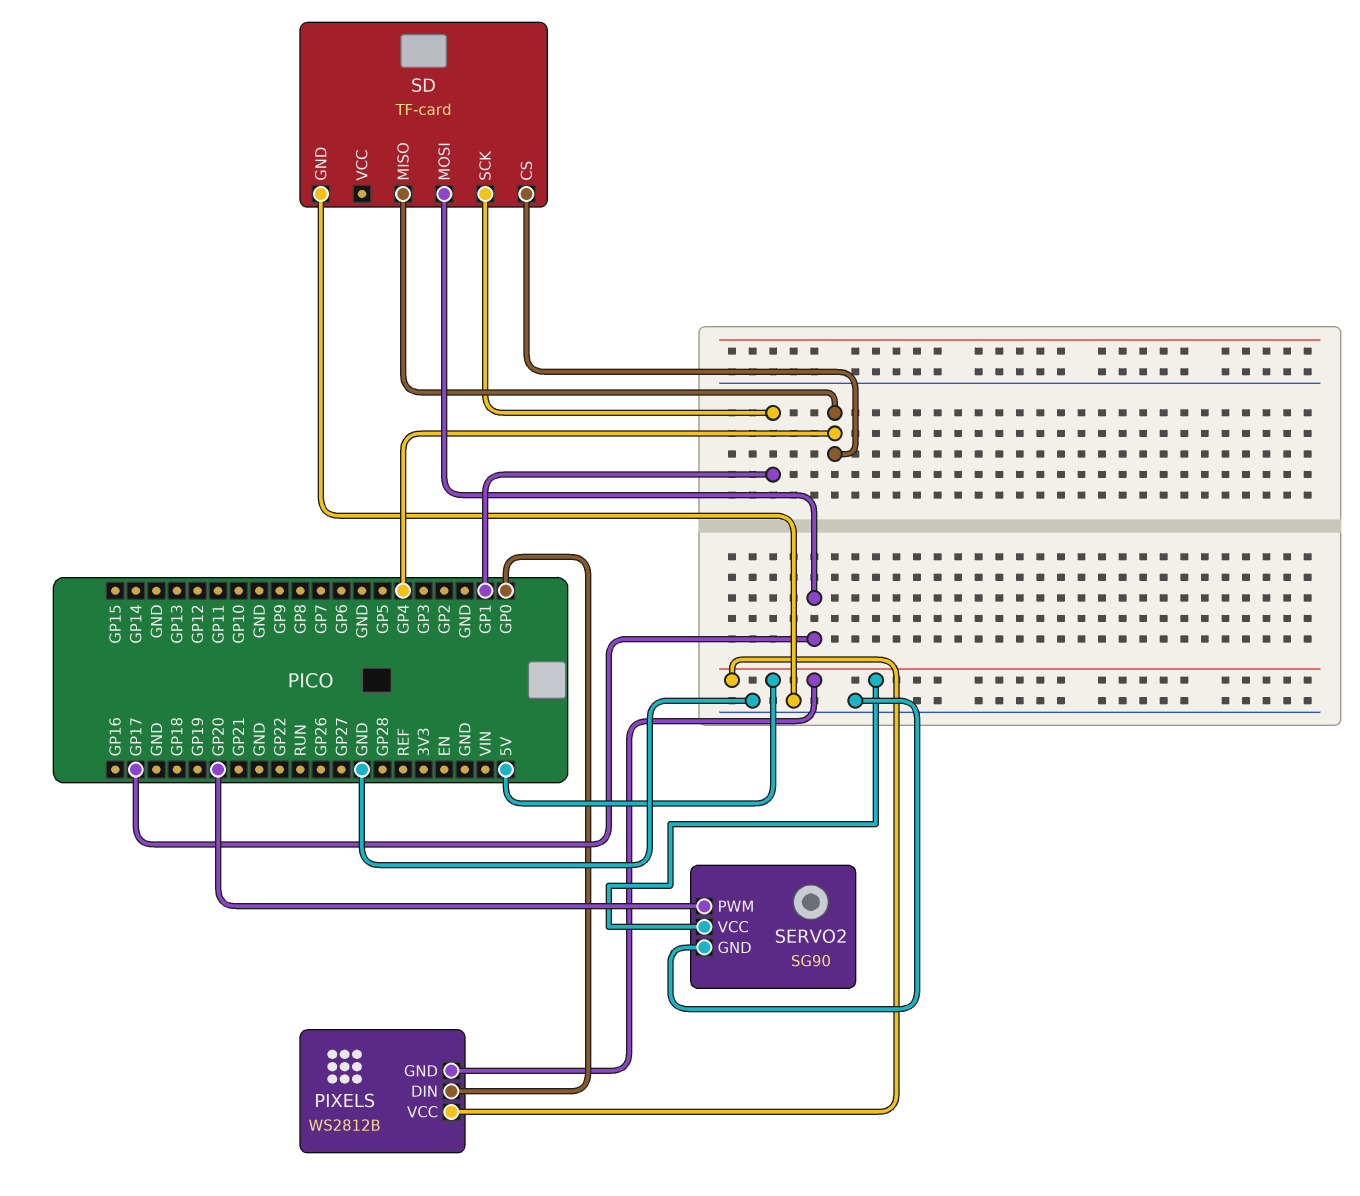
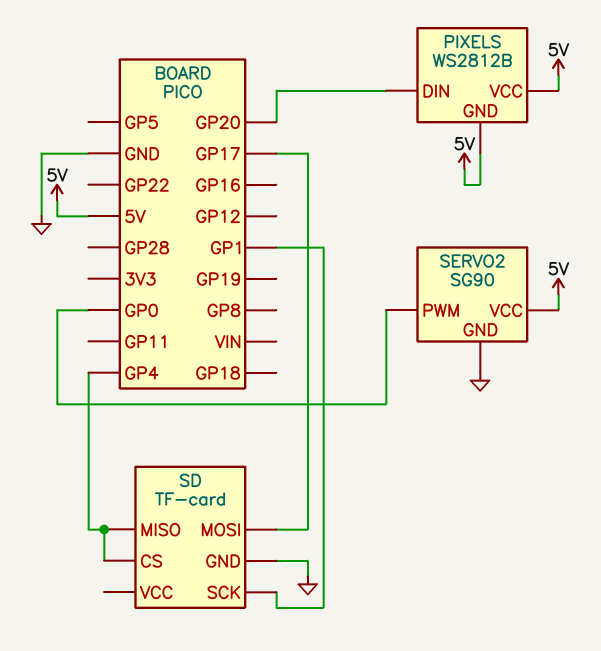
PIXELS pin DIN: GP0 -> GP20
SERVO2 pin PWM: GP20 -> GP0

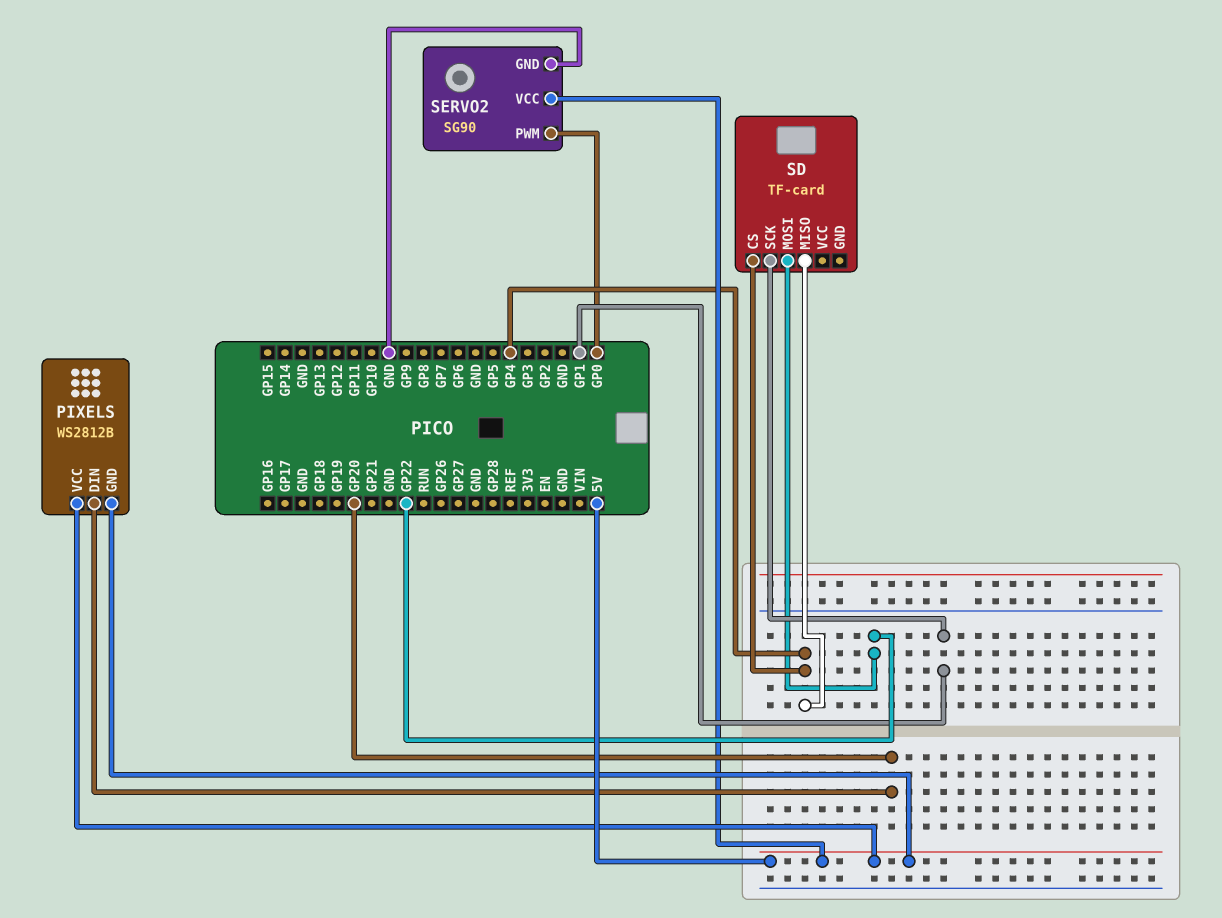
SD pin GND: GND -> none
SD pin MOSI: GP17 -> GP22

